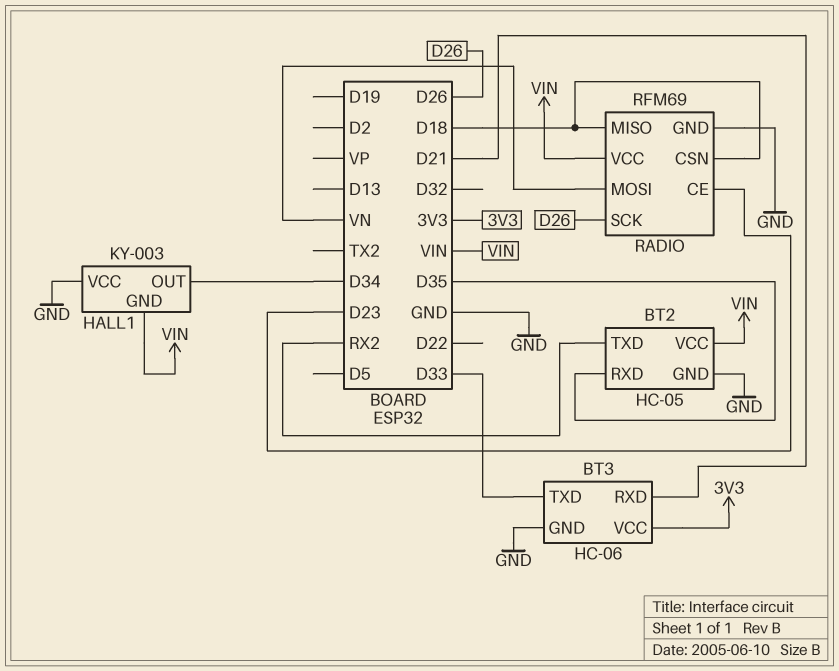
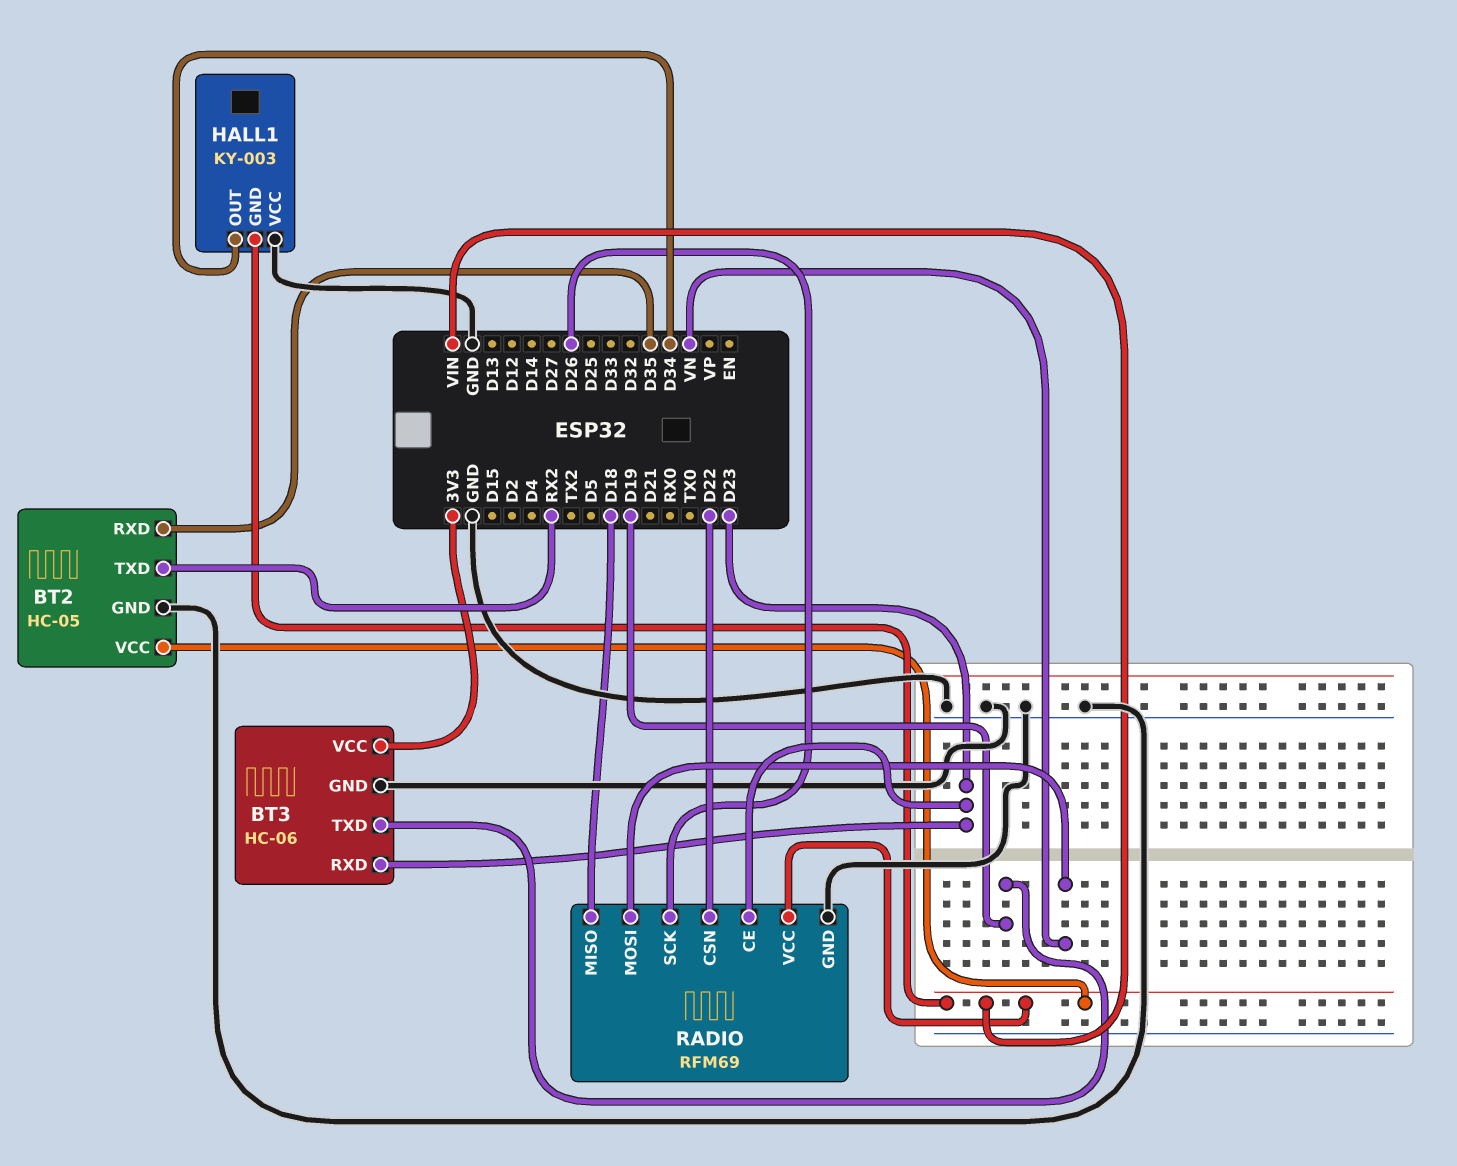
BT3 pin RXD: D21 -> D23
BT3 pin TXD: D33 -> D19
RADIO pin CSN: D18 -> D22

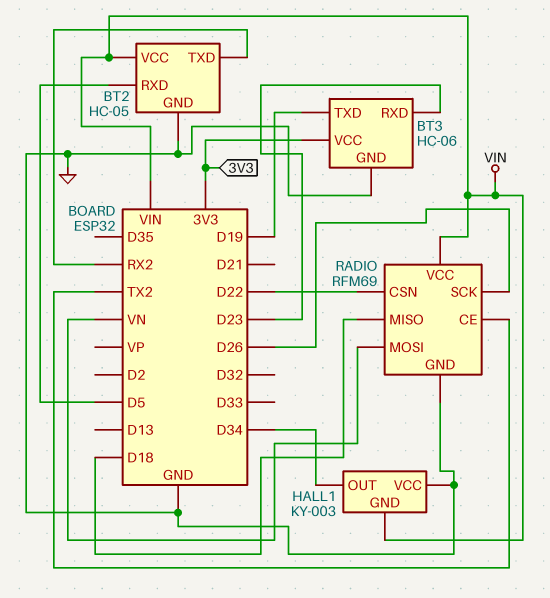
BT2 pin RXD: D35 -> D5
RADIO pin CE: D23 -> TX2

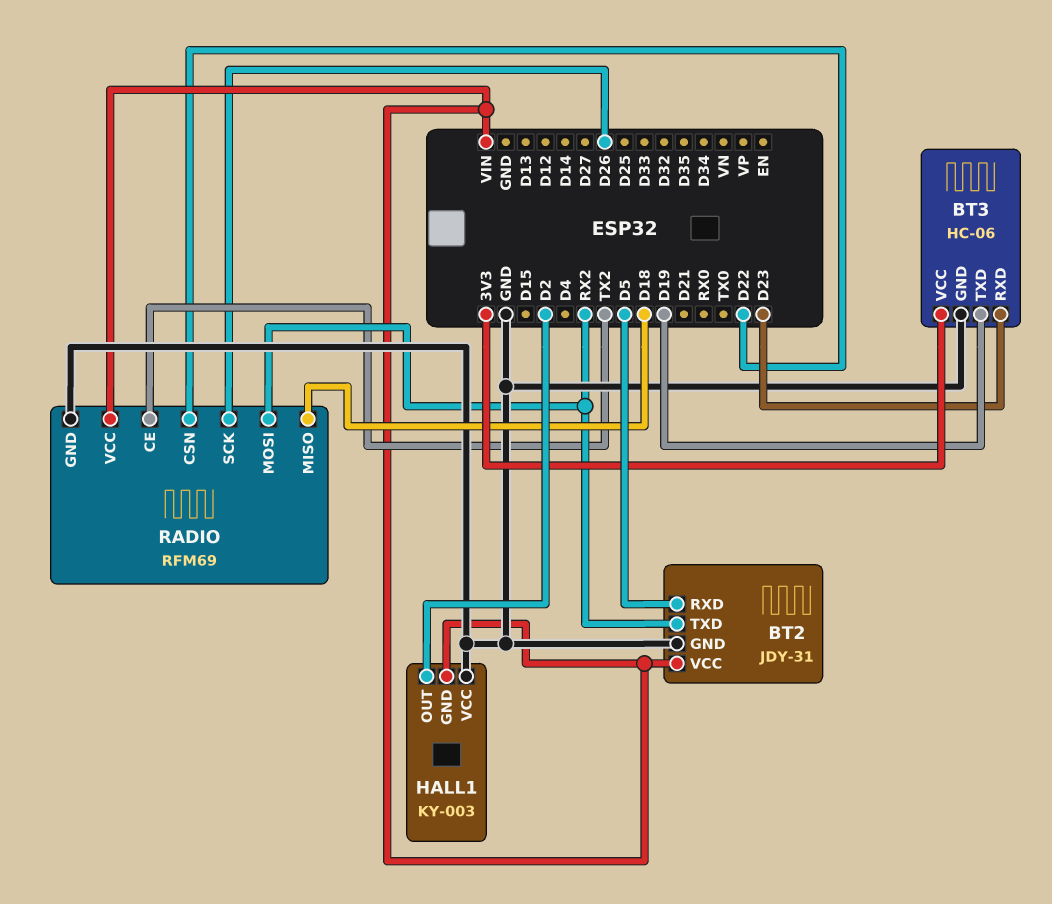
BT2: HC-05 -> JDY-31
HALL1 pin OUT: D34 -> D2
RADIO pin MOSI: VN -> RX2

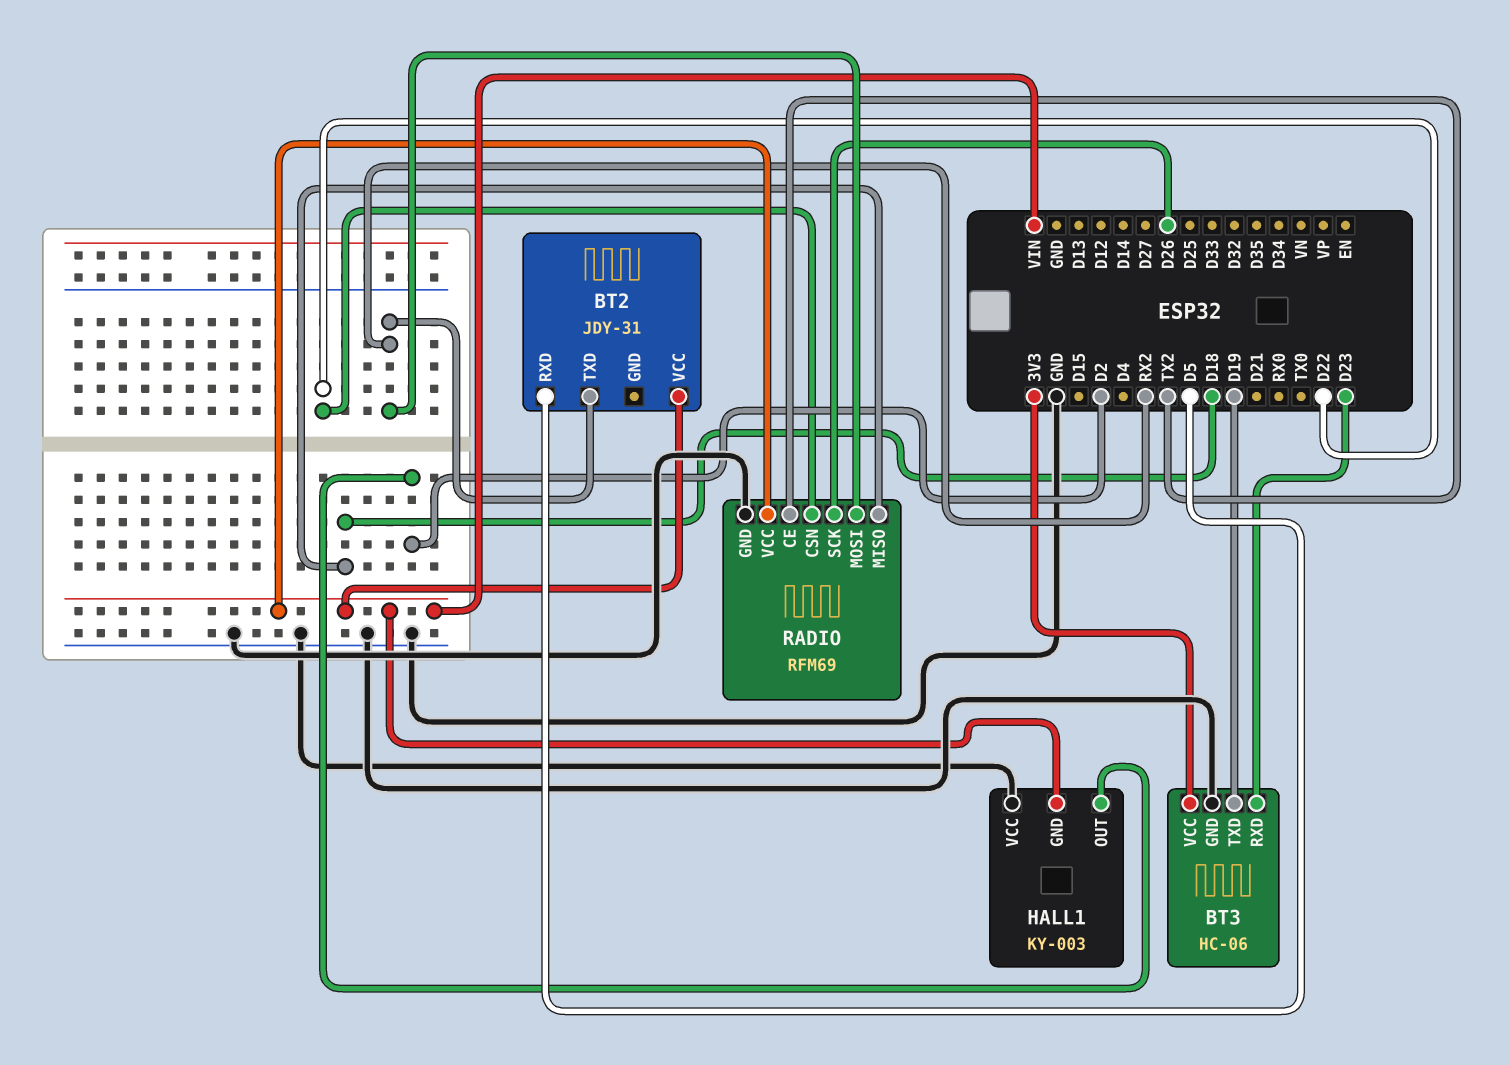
BT2 pin GND: GND -> none

